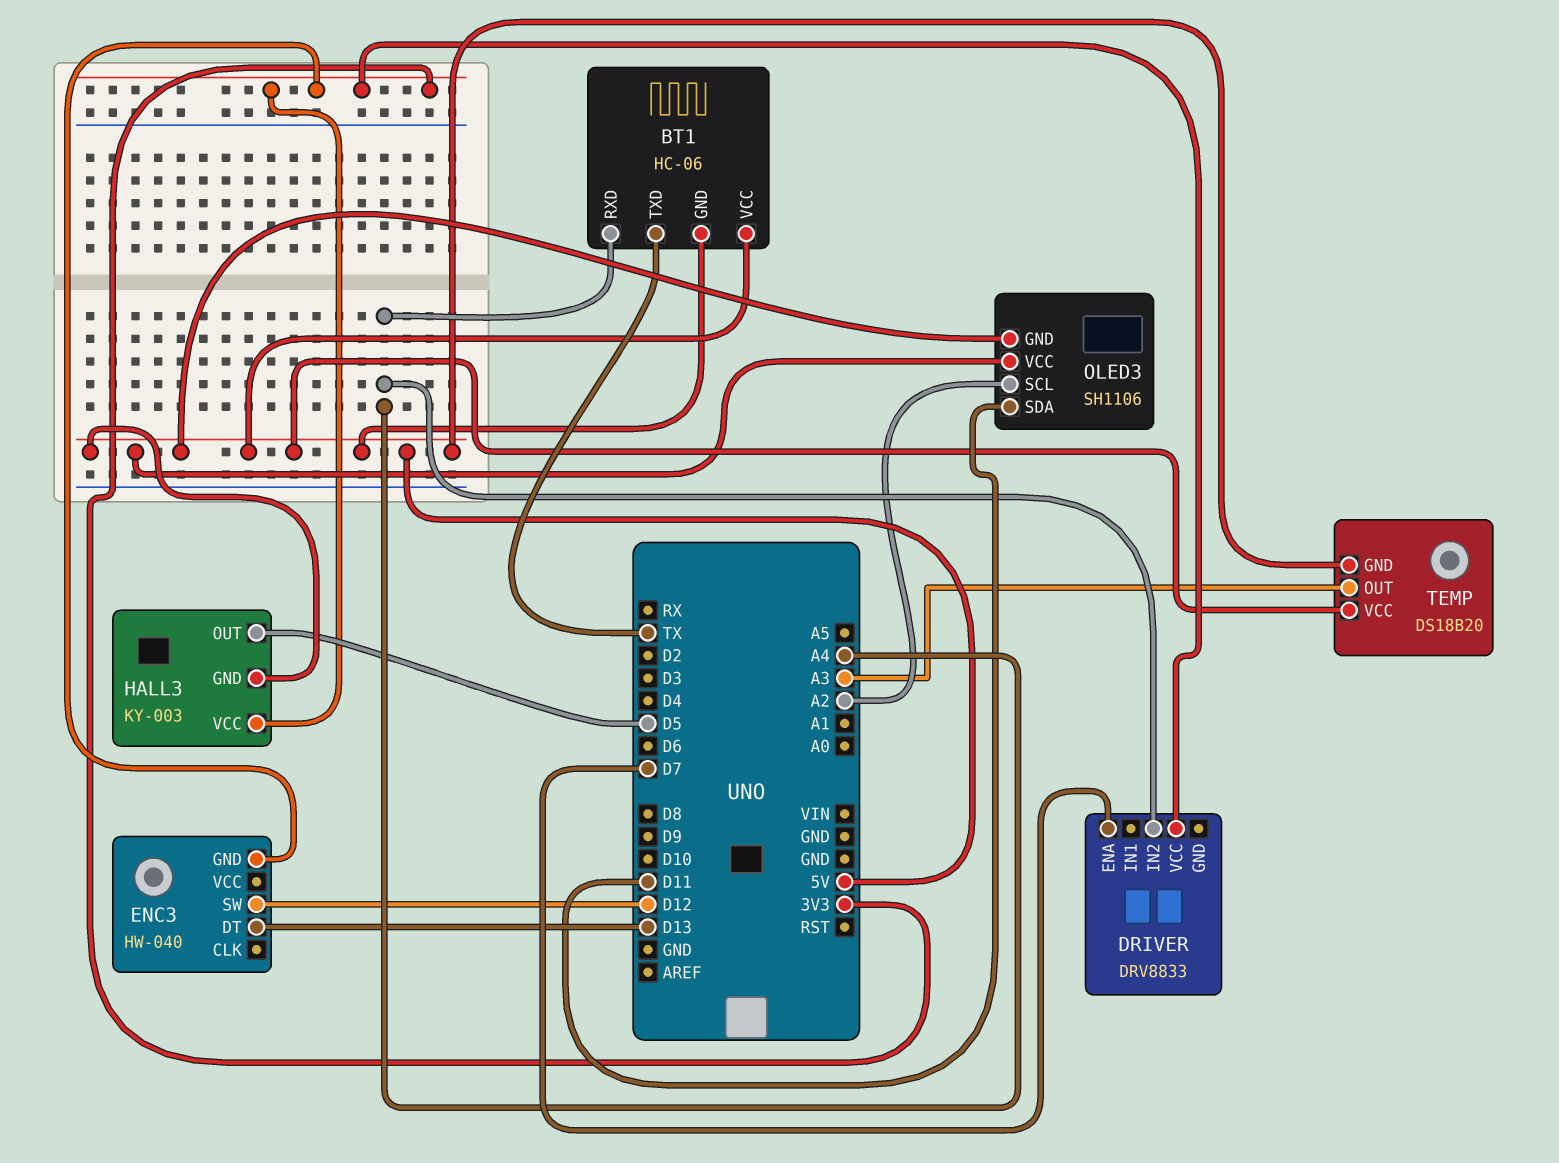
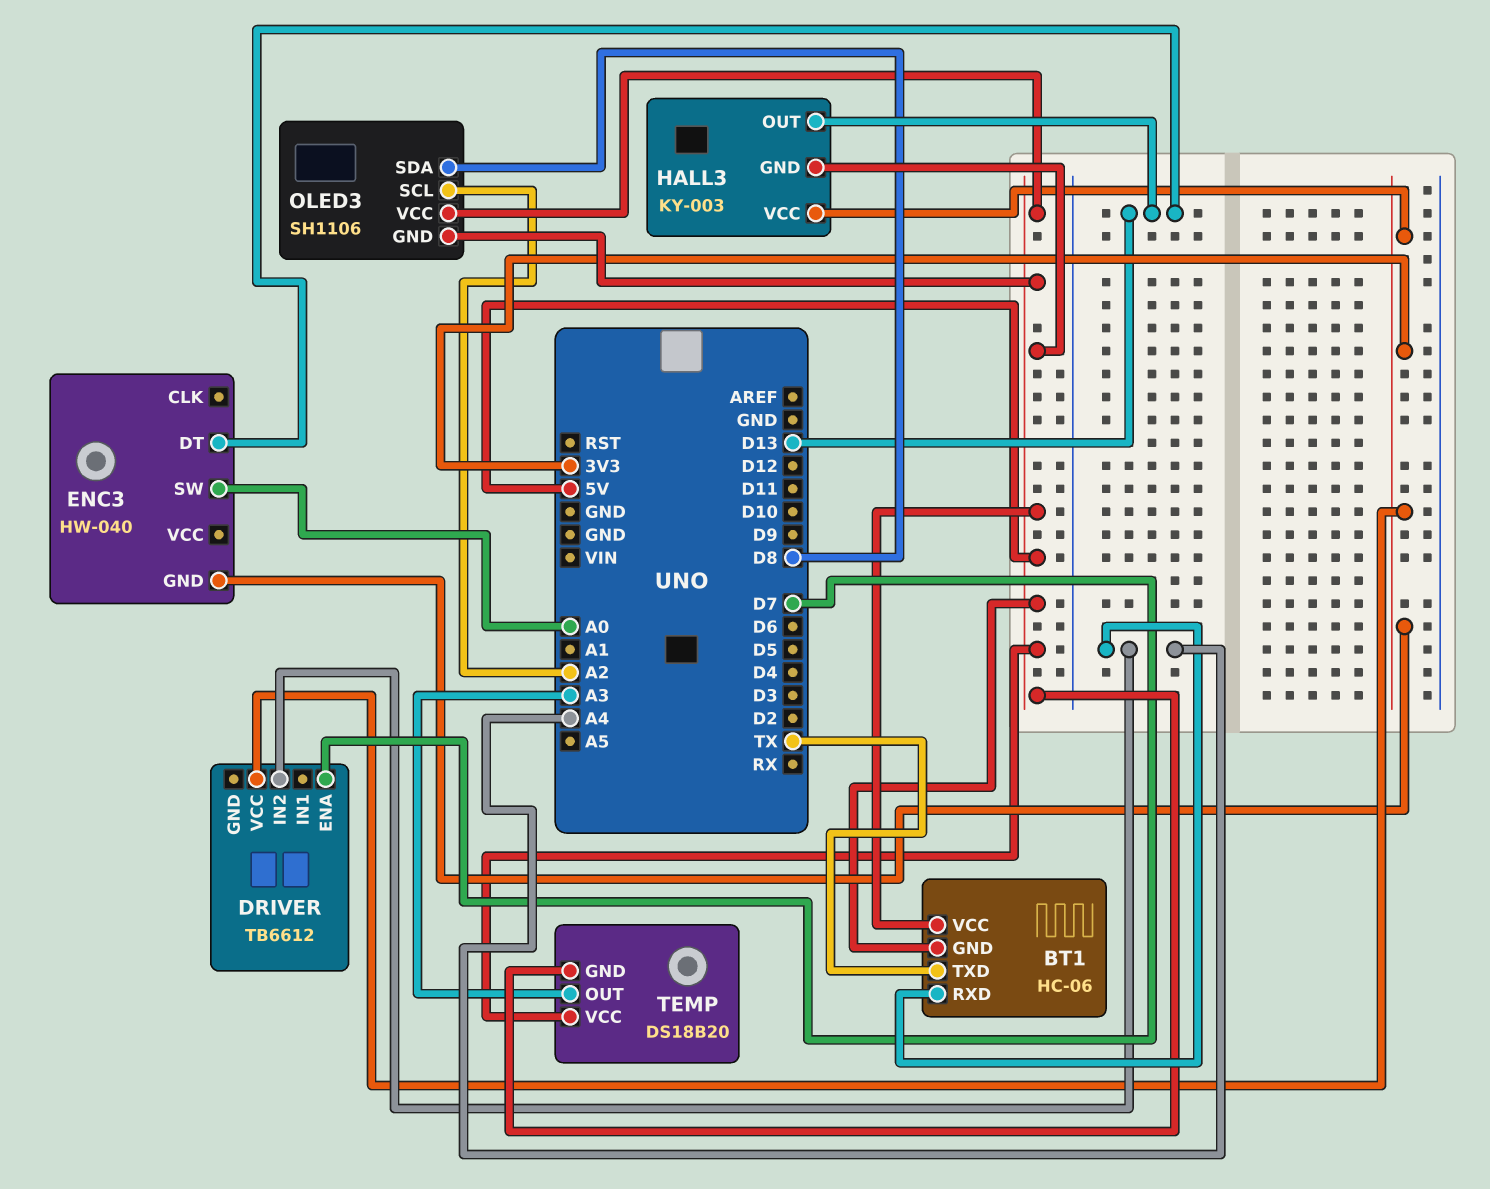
DRIVER: DRV8833 -> TB6612
ENC3 pin SW: D12 -> A0
HALL3 pin OUT: D5 -> D13
OLED3 pin SDA: D11 -> D8

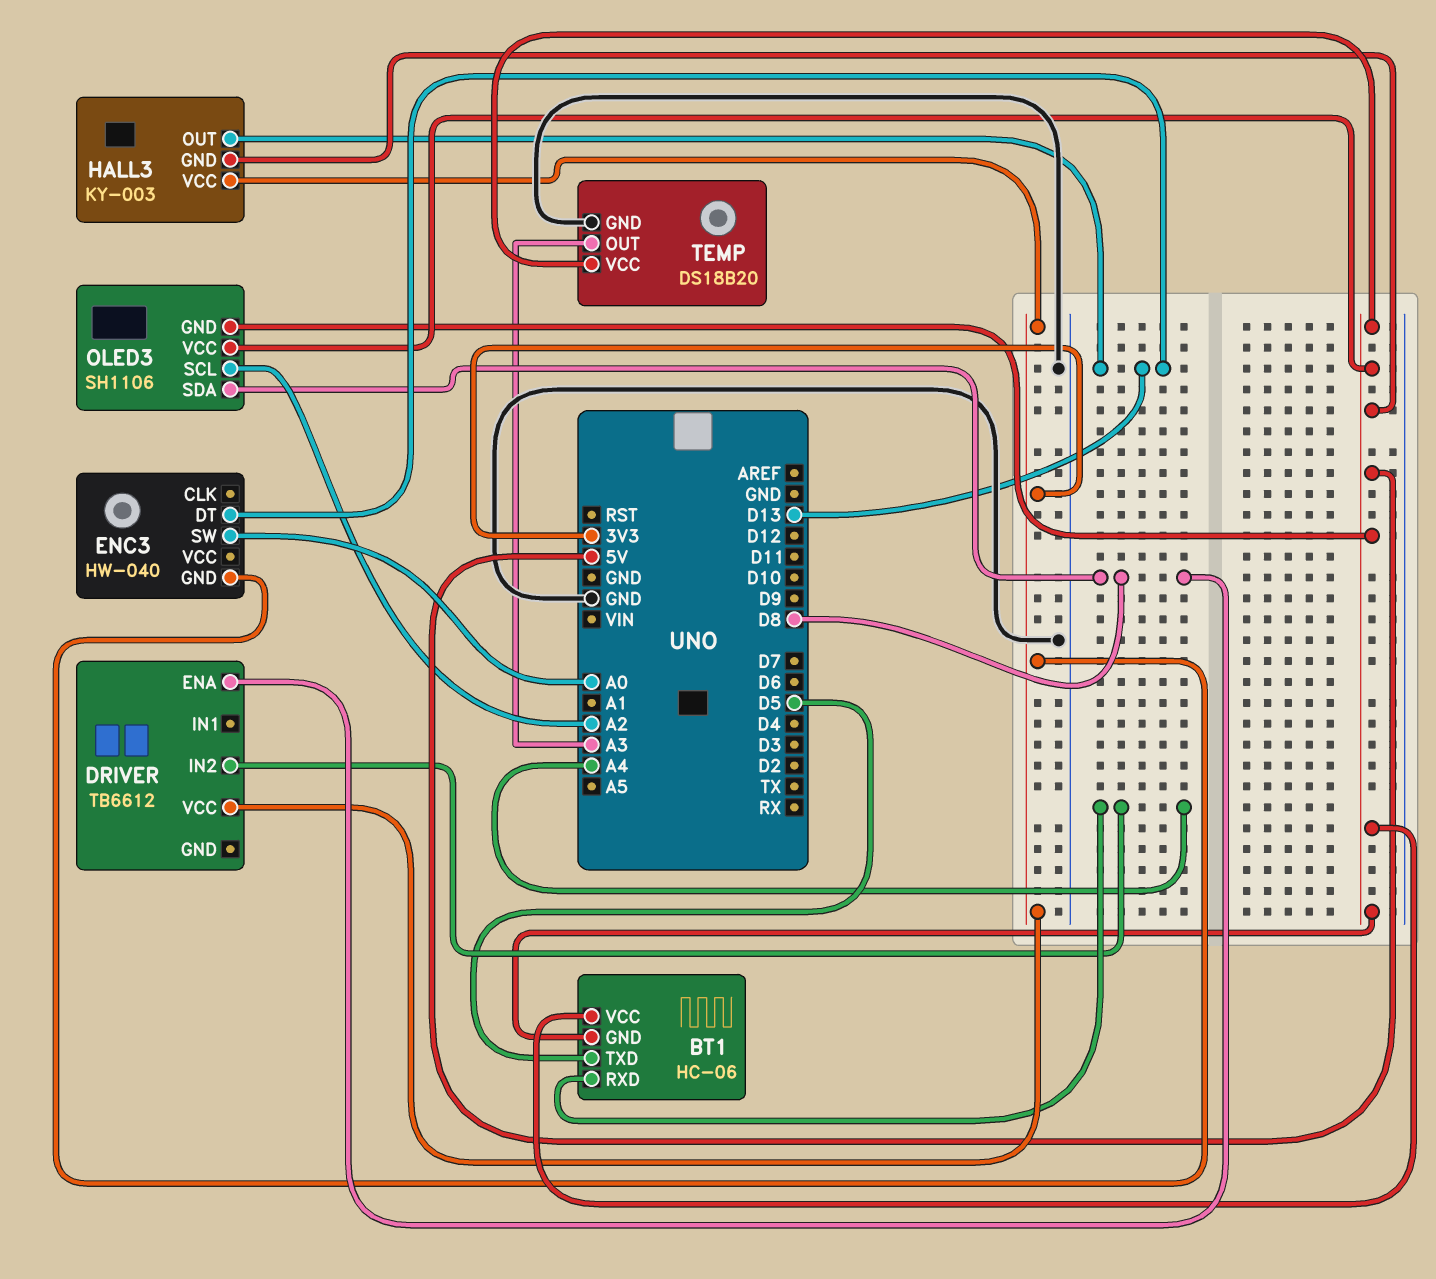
BT1 pin TXD: TX -> D5
DRIVER pin ENA: D7 -> D8
TEMP pin GND: 5V -> GND

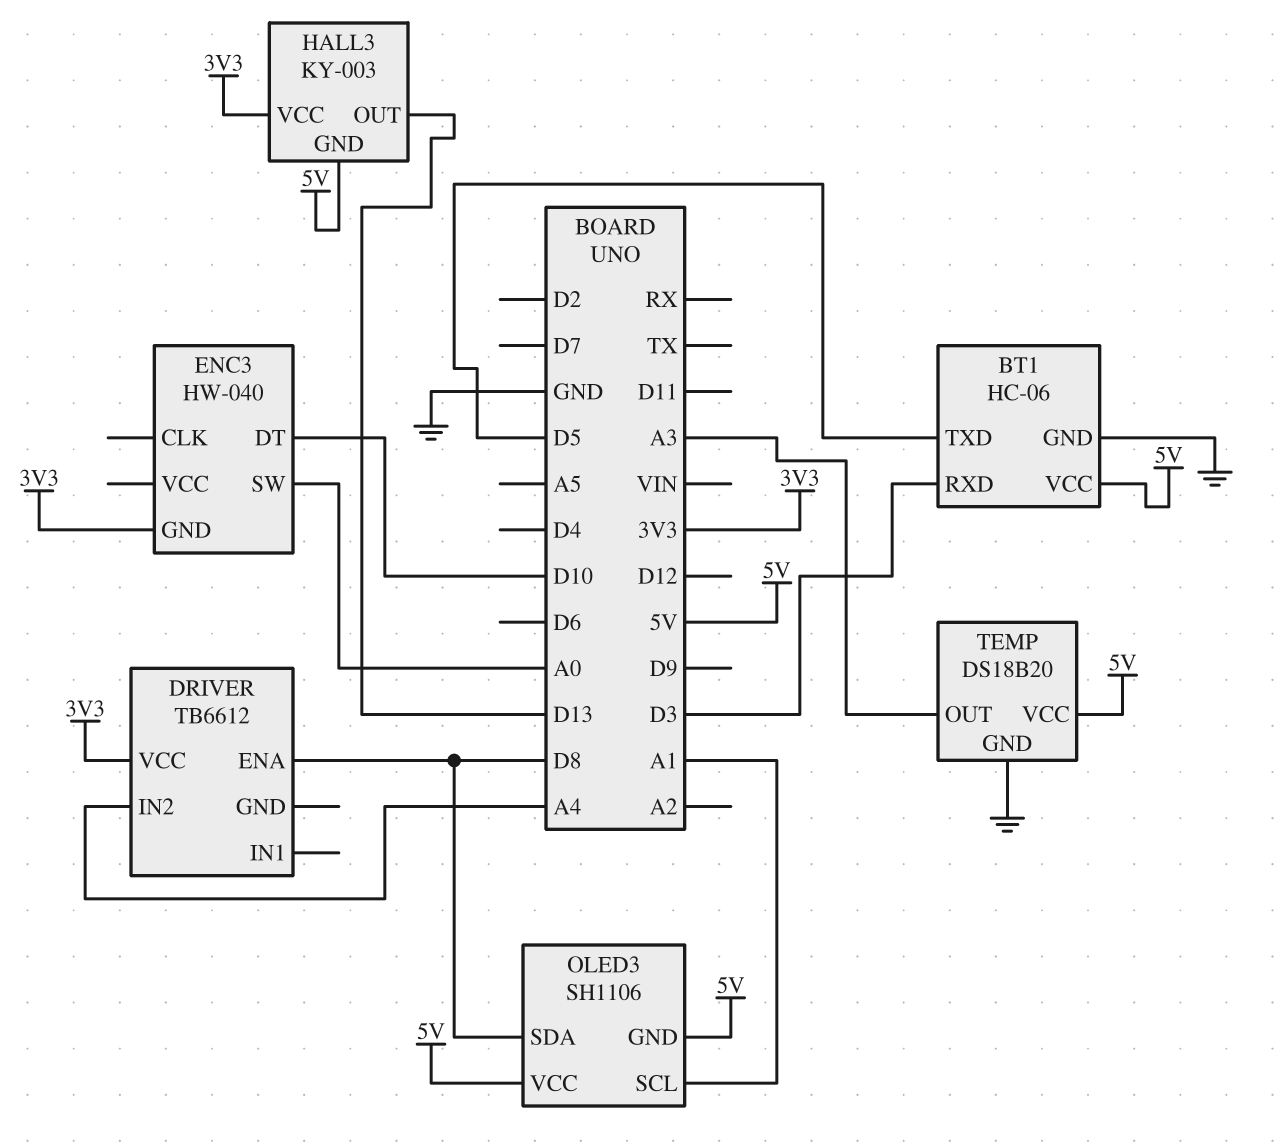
BT1 pin GND: 5V -> GND
BT1 pin RXD: A4 -> D3
ENC3 pin DT: D13 -> D10
OLED3 pin SCL: A2 -> A1

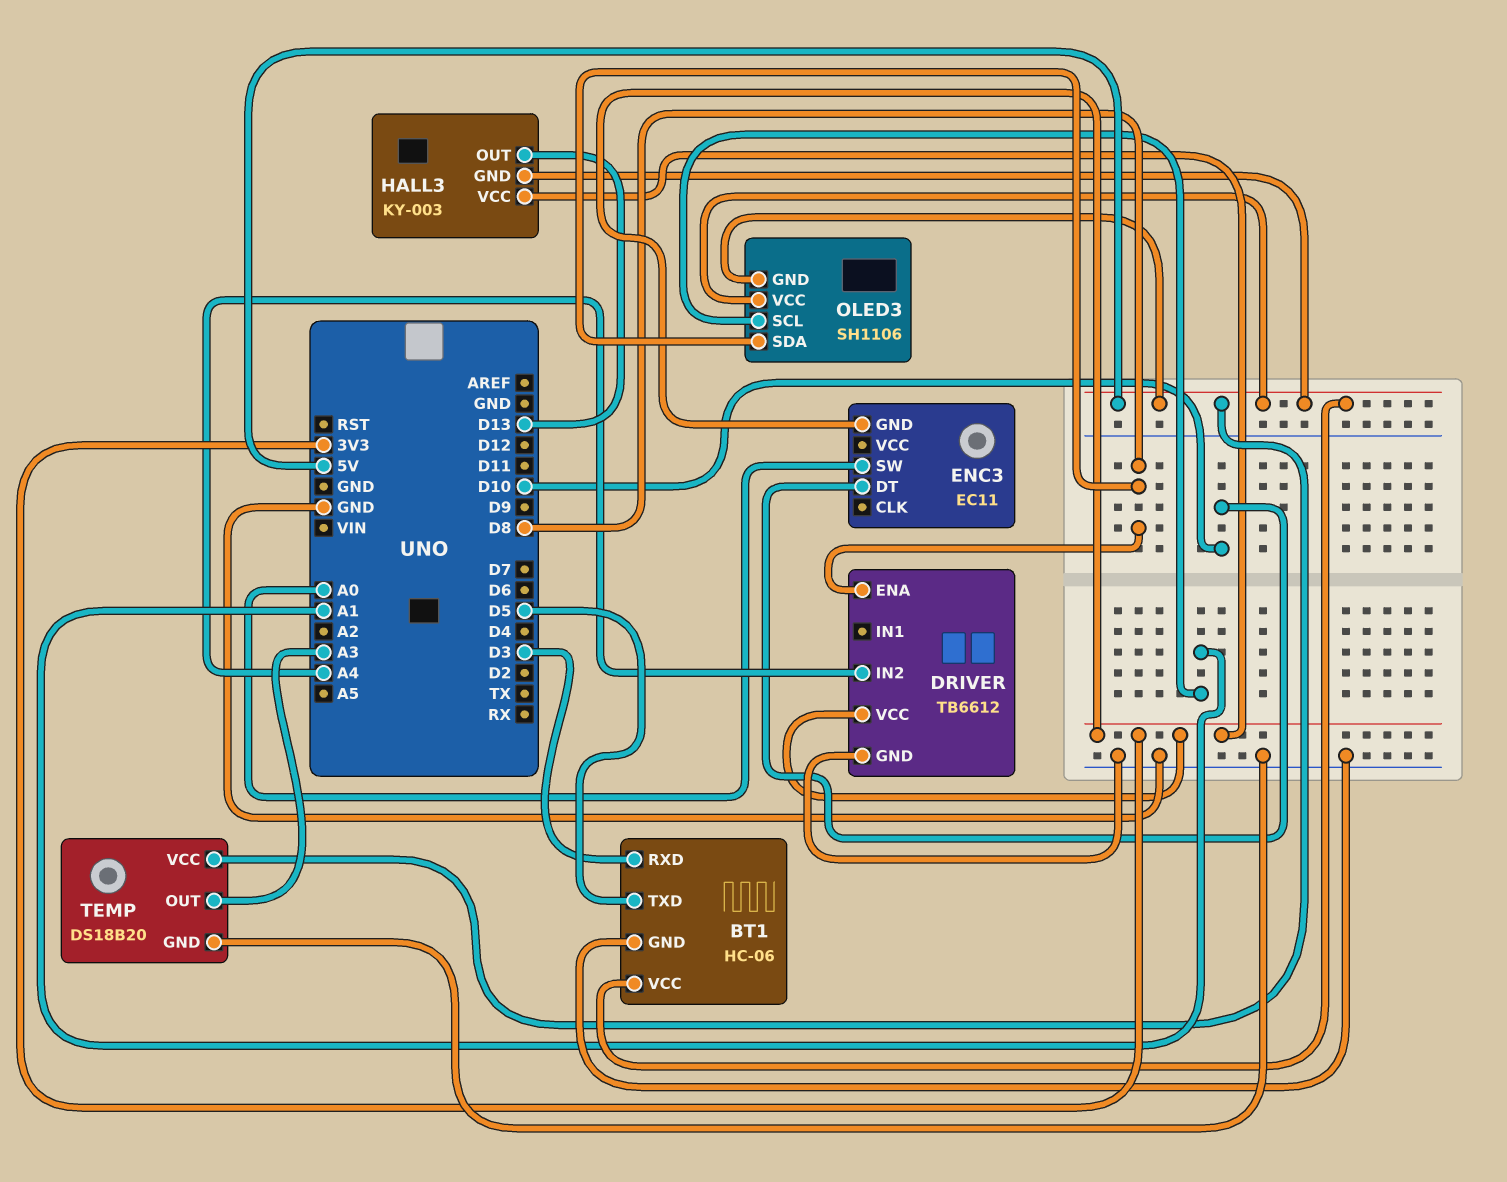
DRIVER pin GND: none -> GND
ENC3: HW-040 -> EC11

